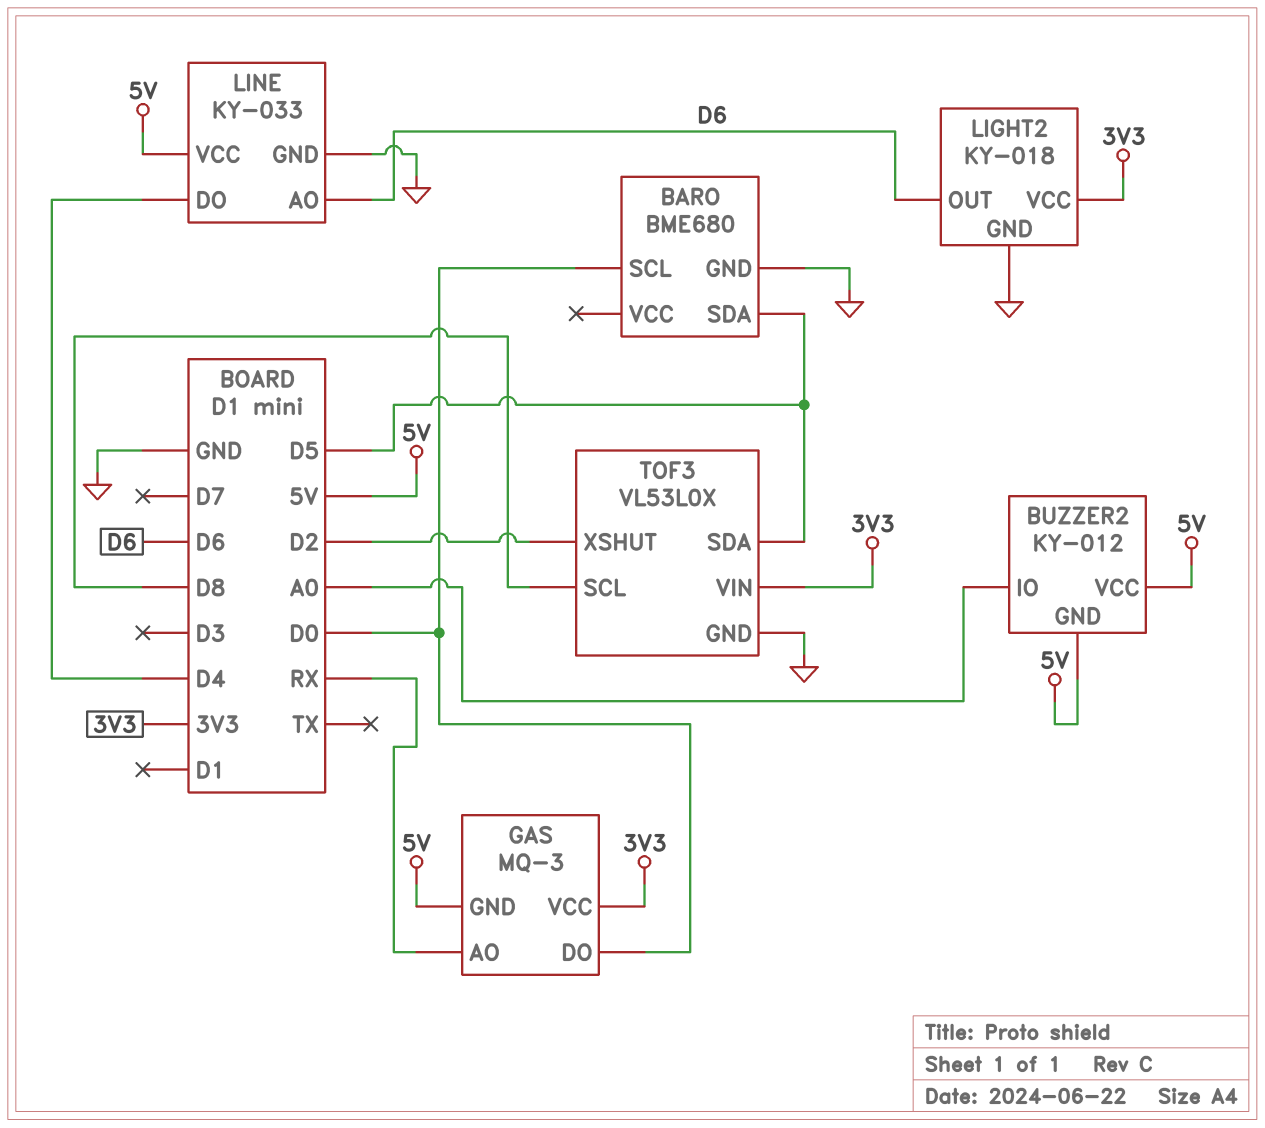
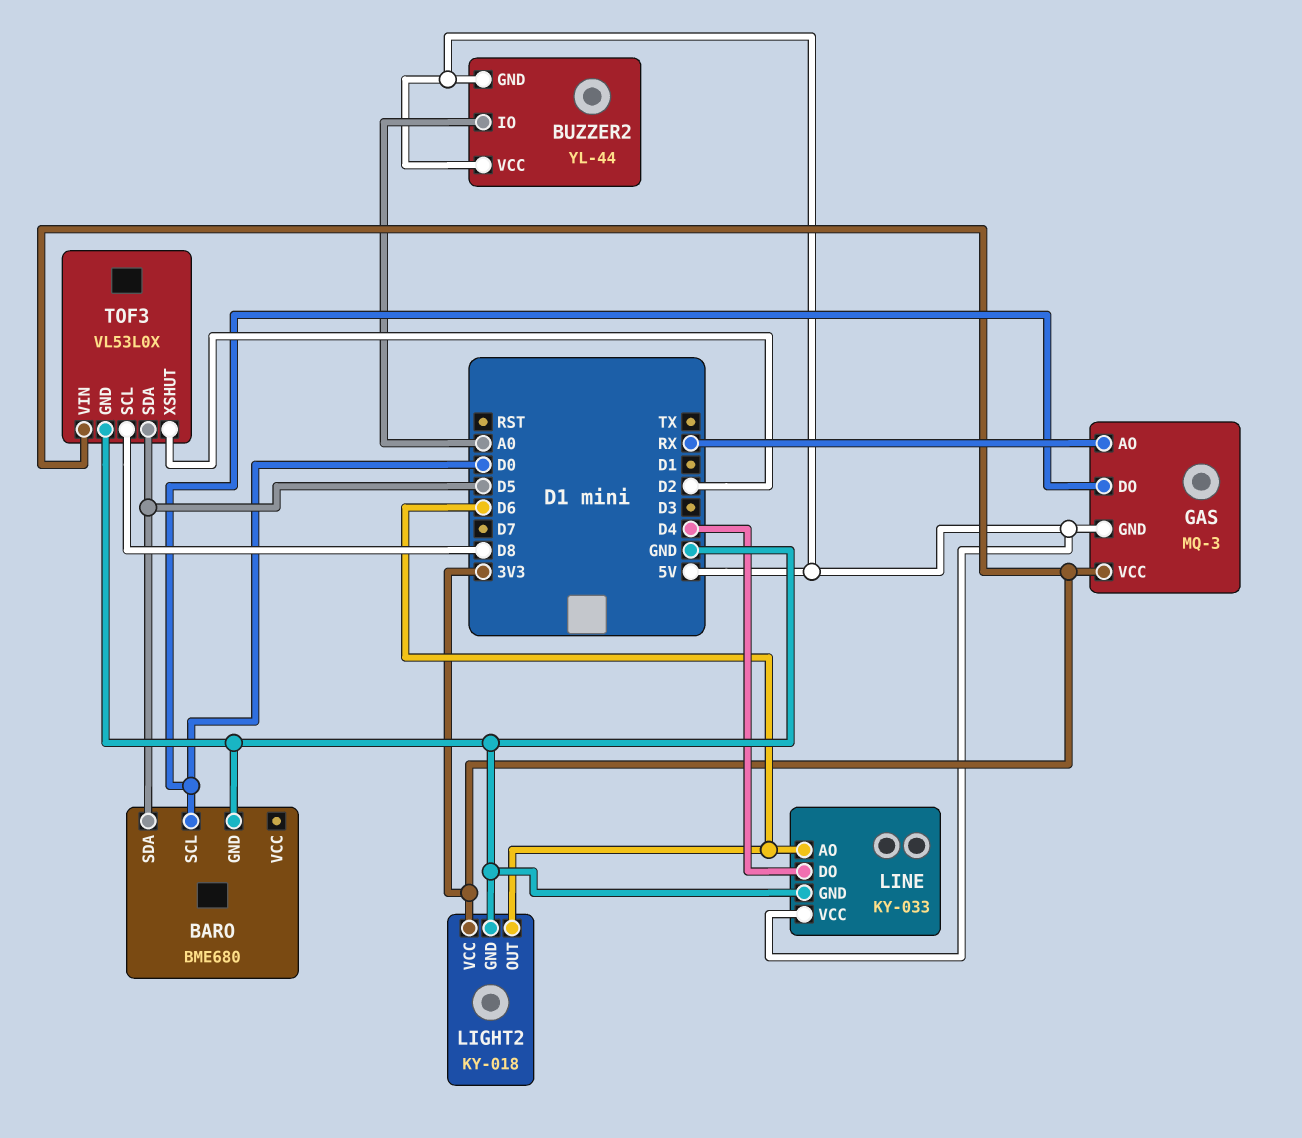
BUZZER2: KY-012 -> YL-44

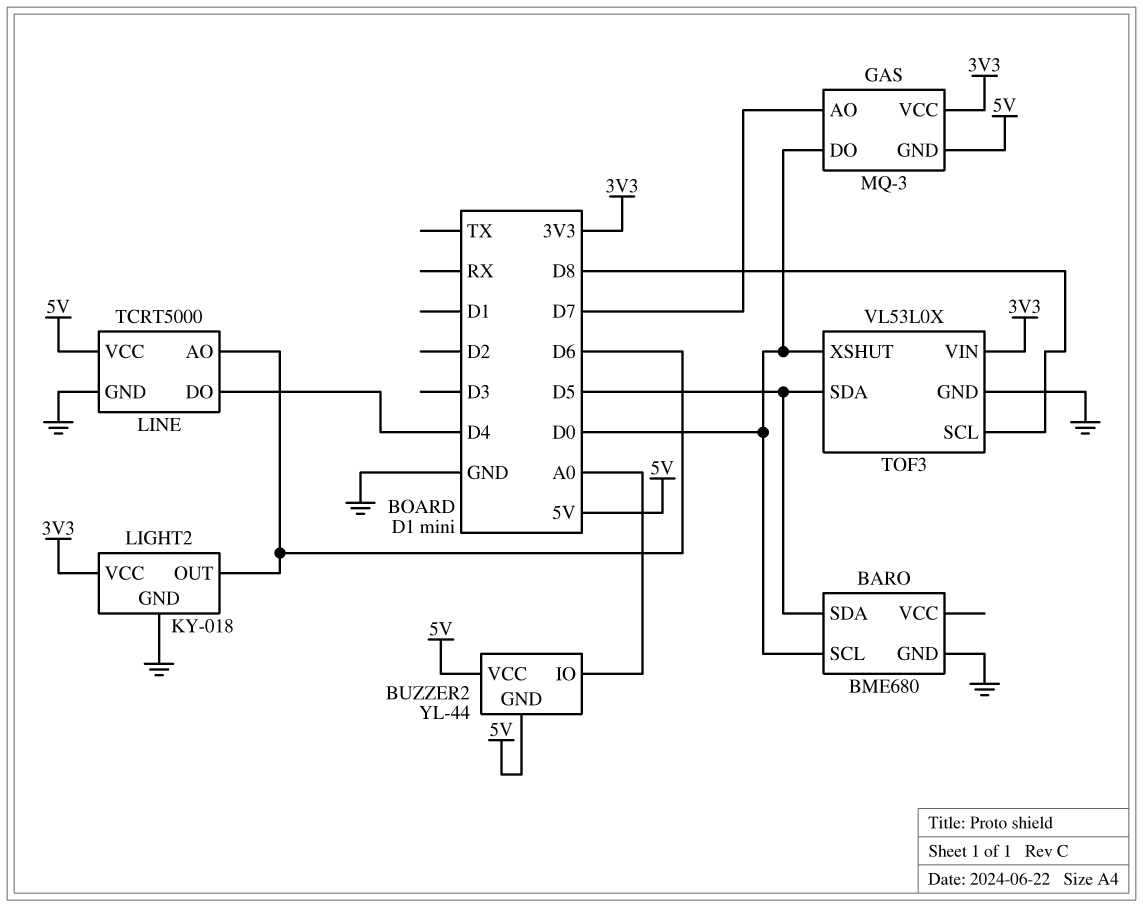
GAS pin AO: RX -> D7
LINE: KY-033 -> TCRT5000
TOF3 pin XSHUT: D2 -> D0

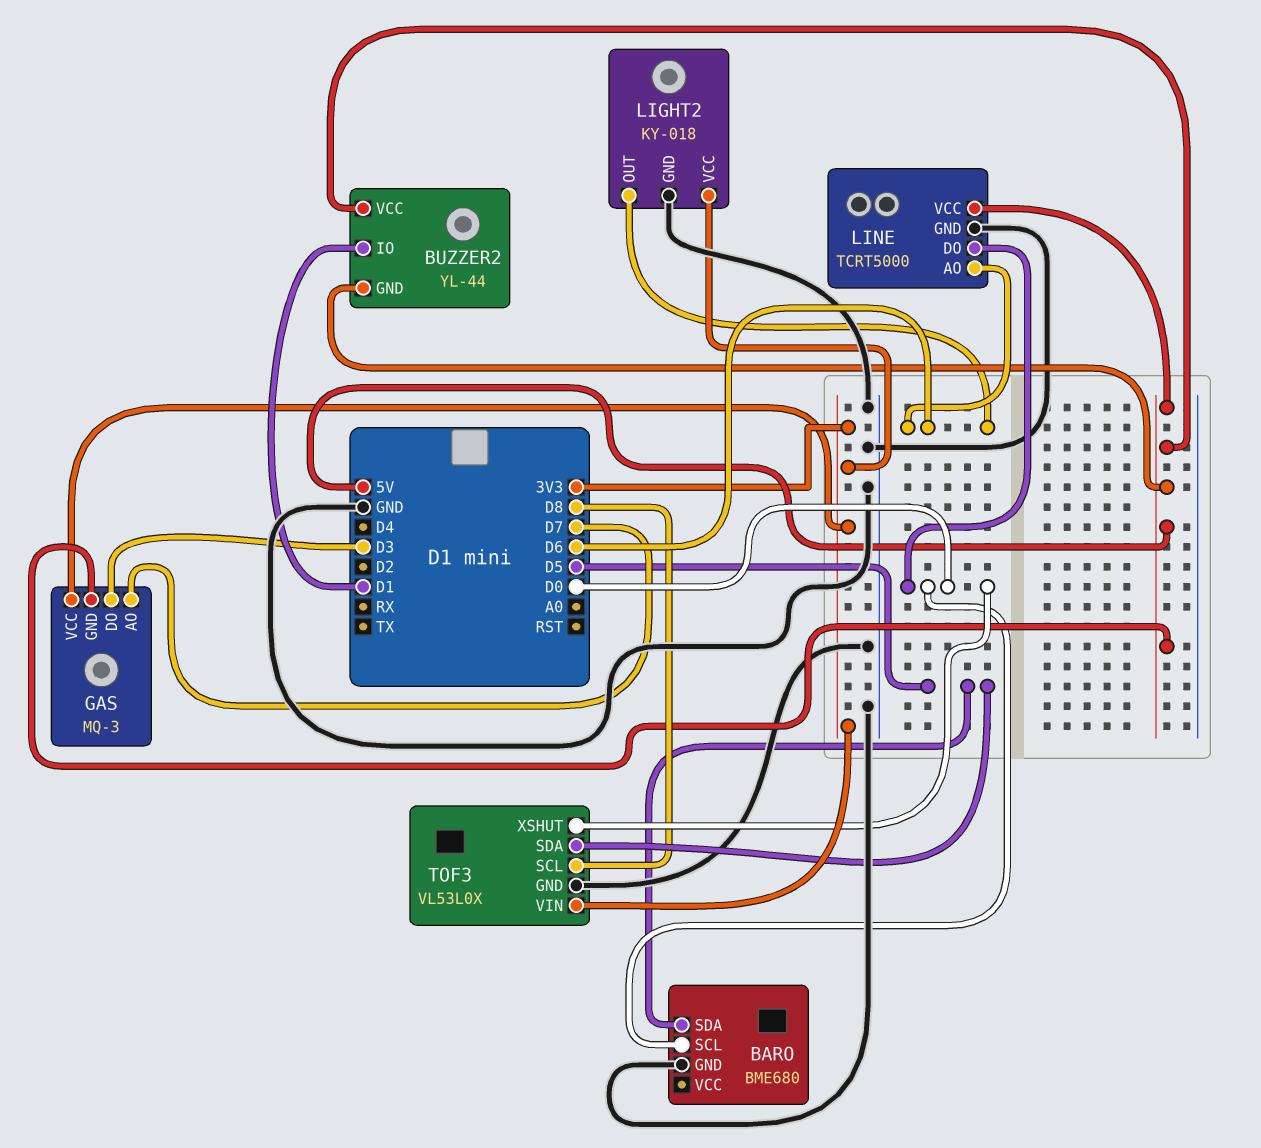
BUZZER2 pin IO: A0 -> D1
GAS pin DO: D0 -> D3
LINE pin DO: D4 -> D0

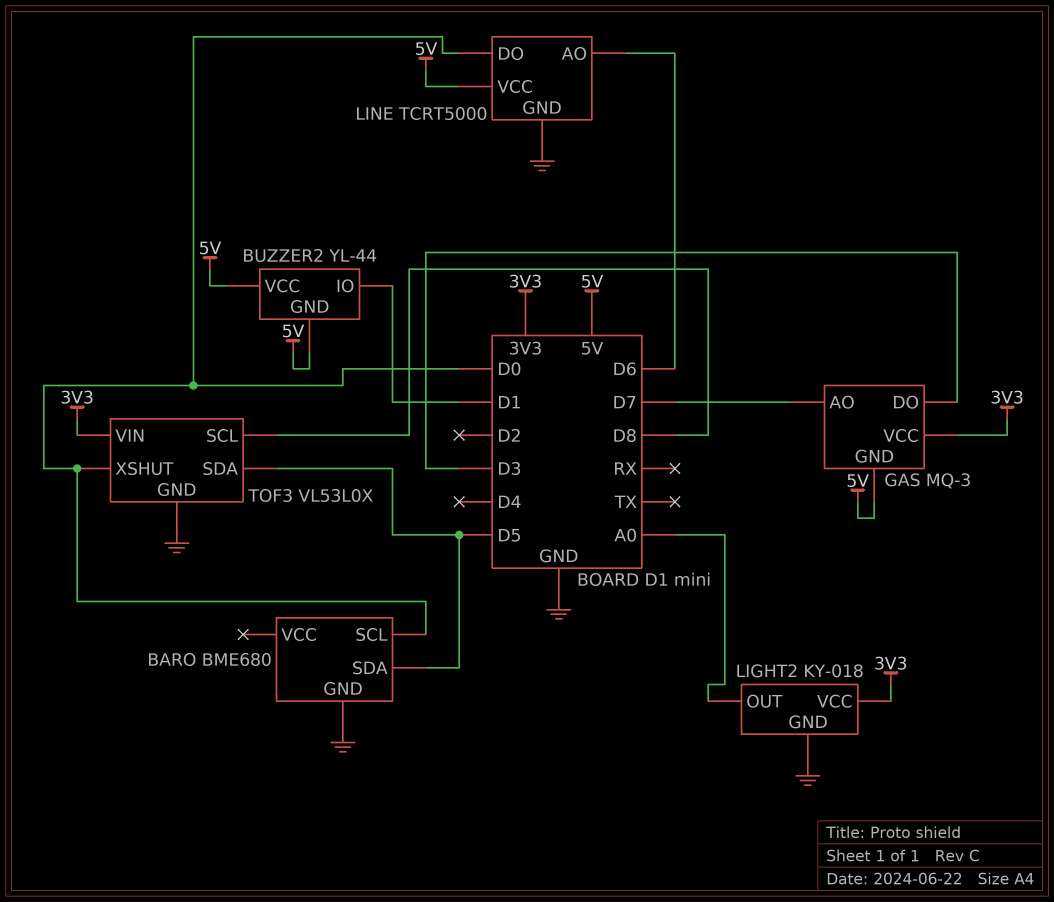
LIGHT2 pin OUT: D6 -> A0

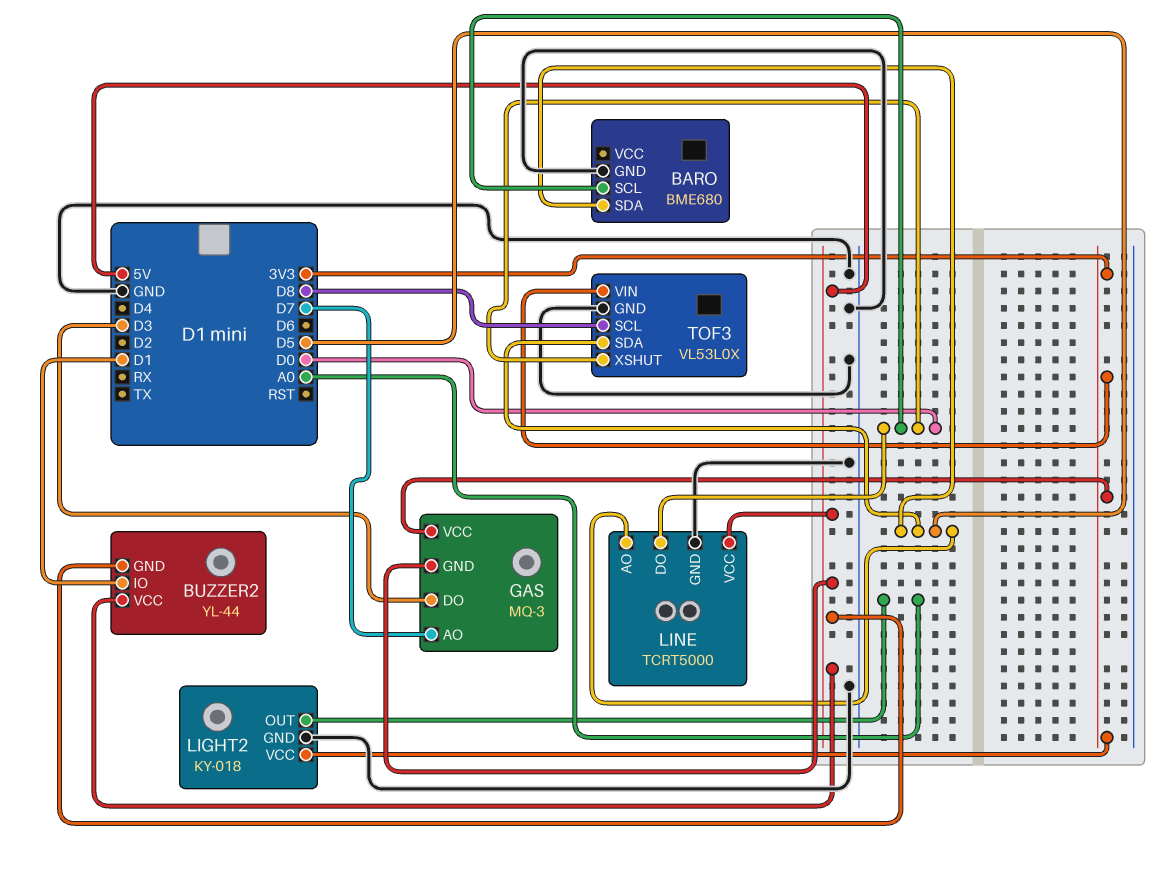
LINE pin AO: D6 -> D5

